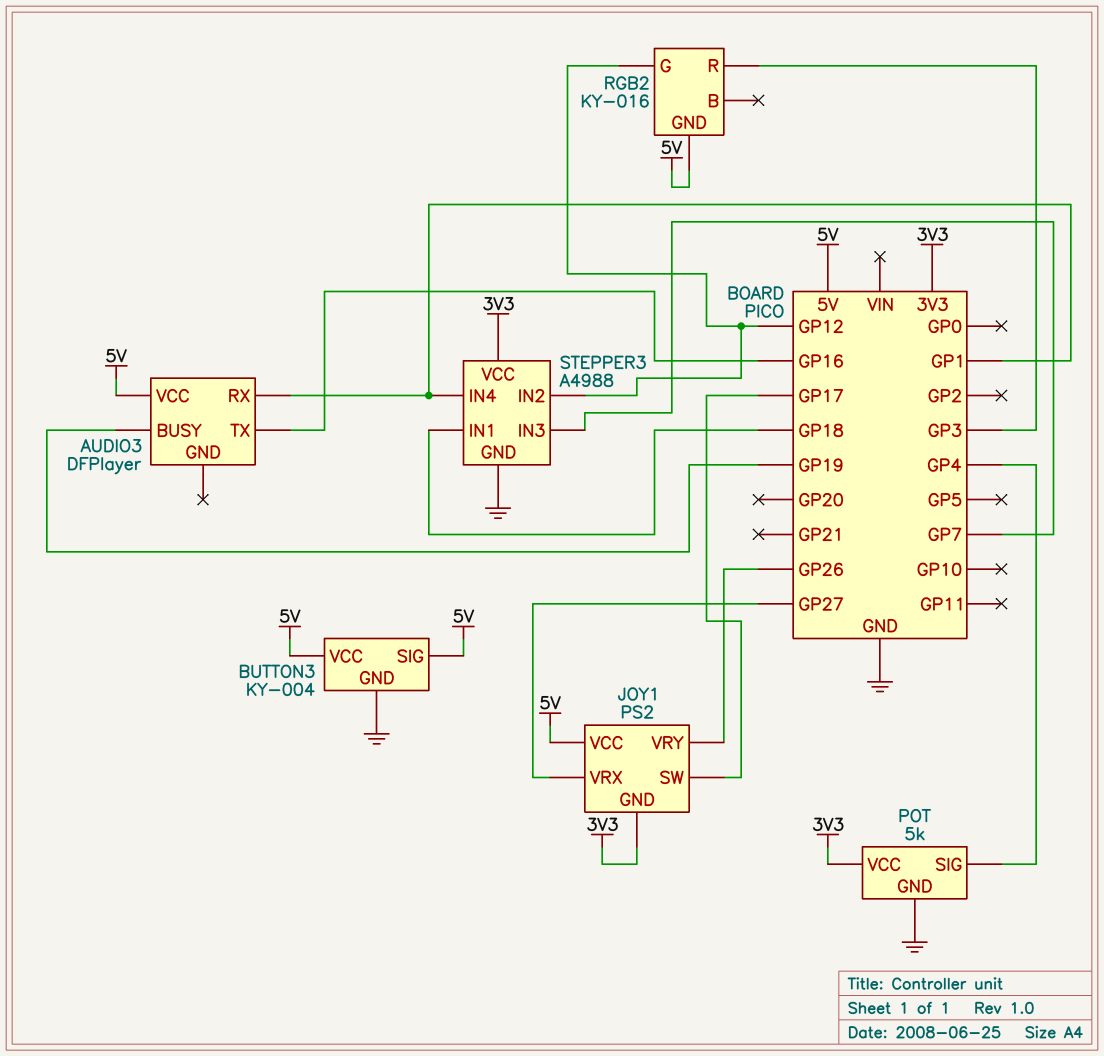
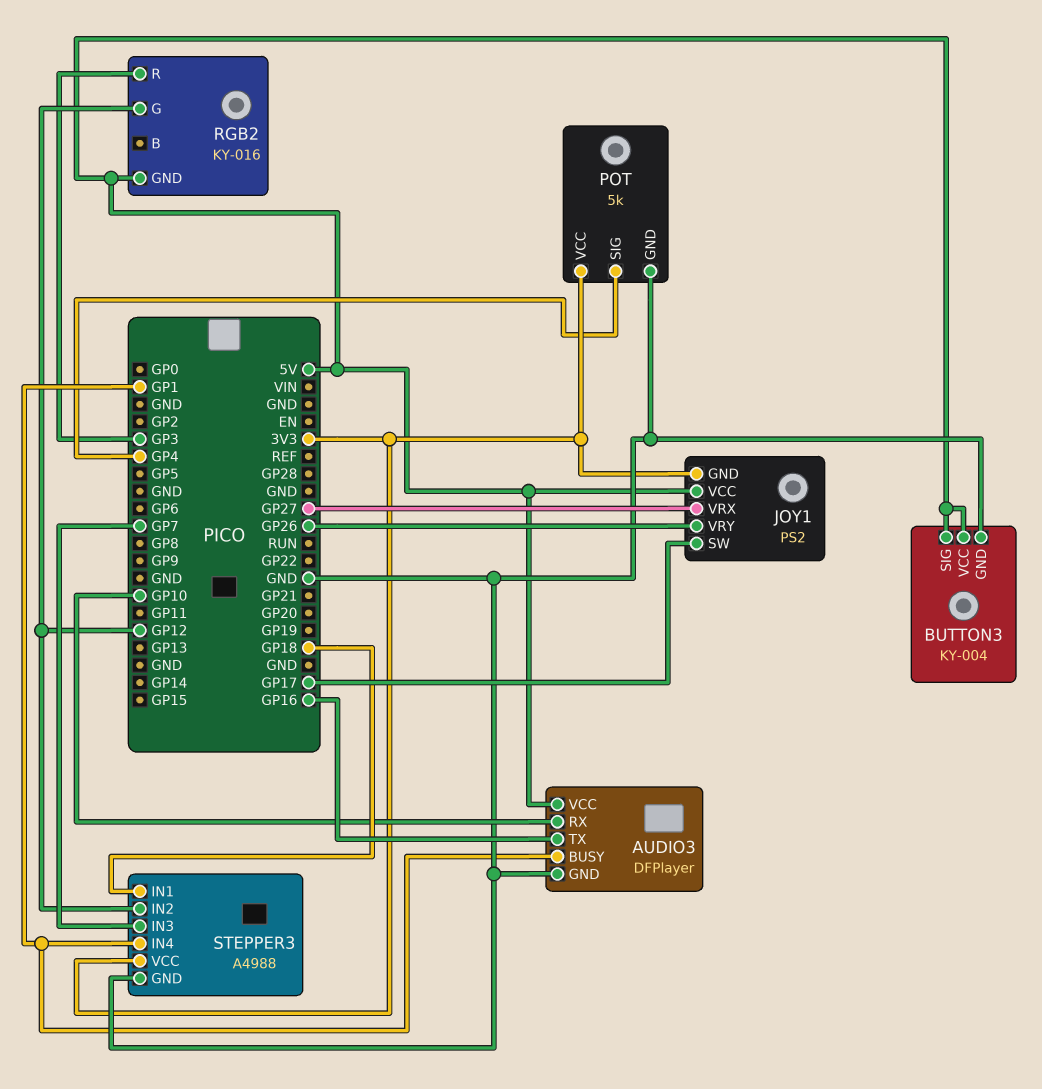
AUDIO3 pin BUSY: GP19 -> GP1
AUDIO3 pin GND: none -> GND
AUDIO3 pin RX: GP1 -> GP10

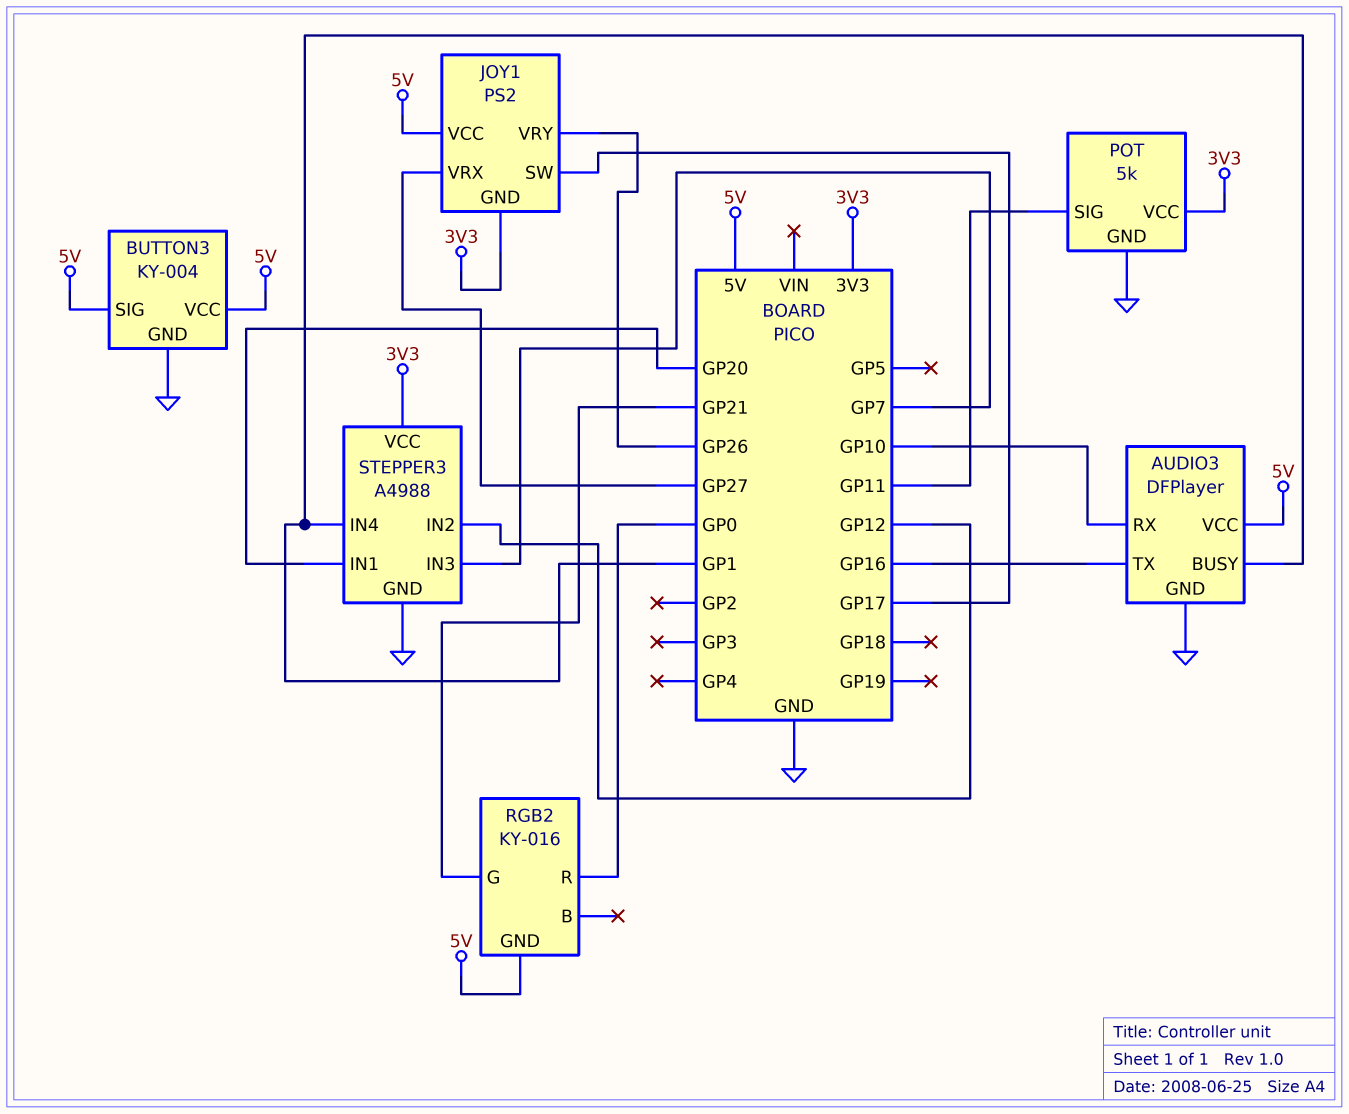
POT pin SIG: GP4 -> GP11
RGB2 pin G: GP12 -> GP21
RGB2 pin R: GP3 -> GP0
STEPPER3 pin IN1: GP18 -> GP20

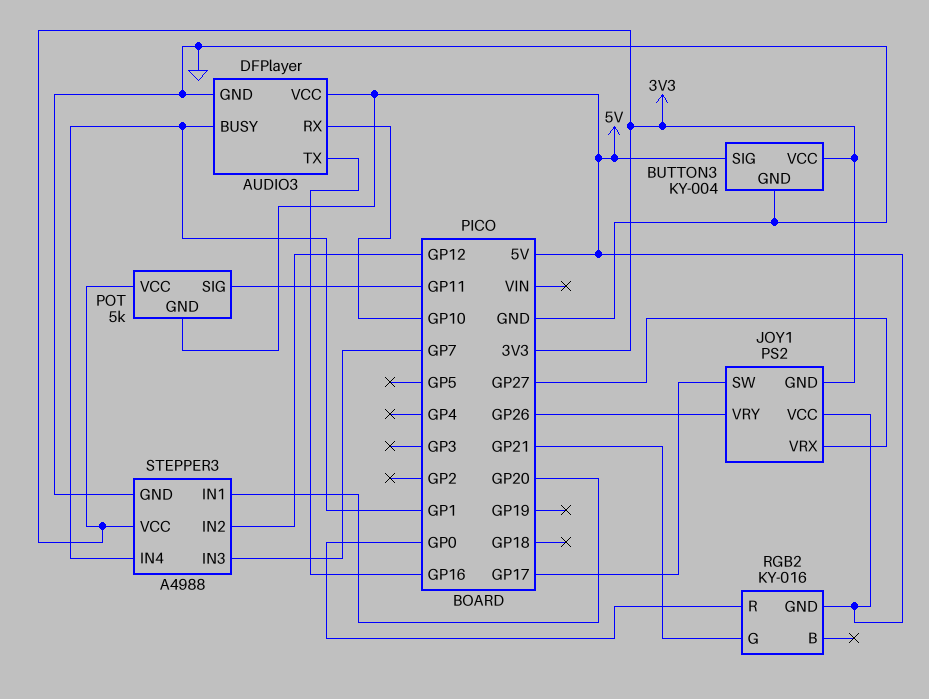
BUTTON3 pin VCC: 5V -> 3V3
POT pin GND: GND -> 5V

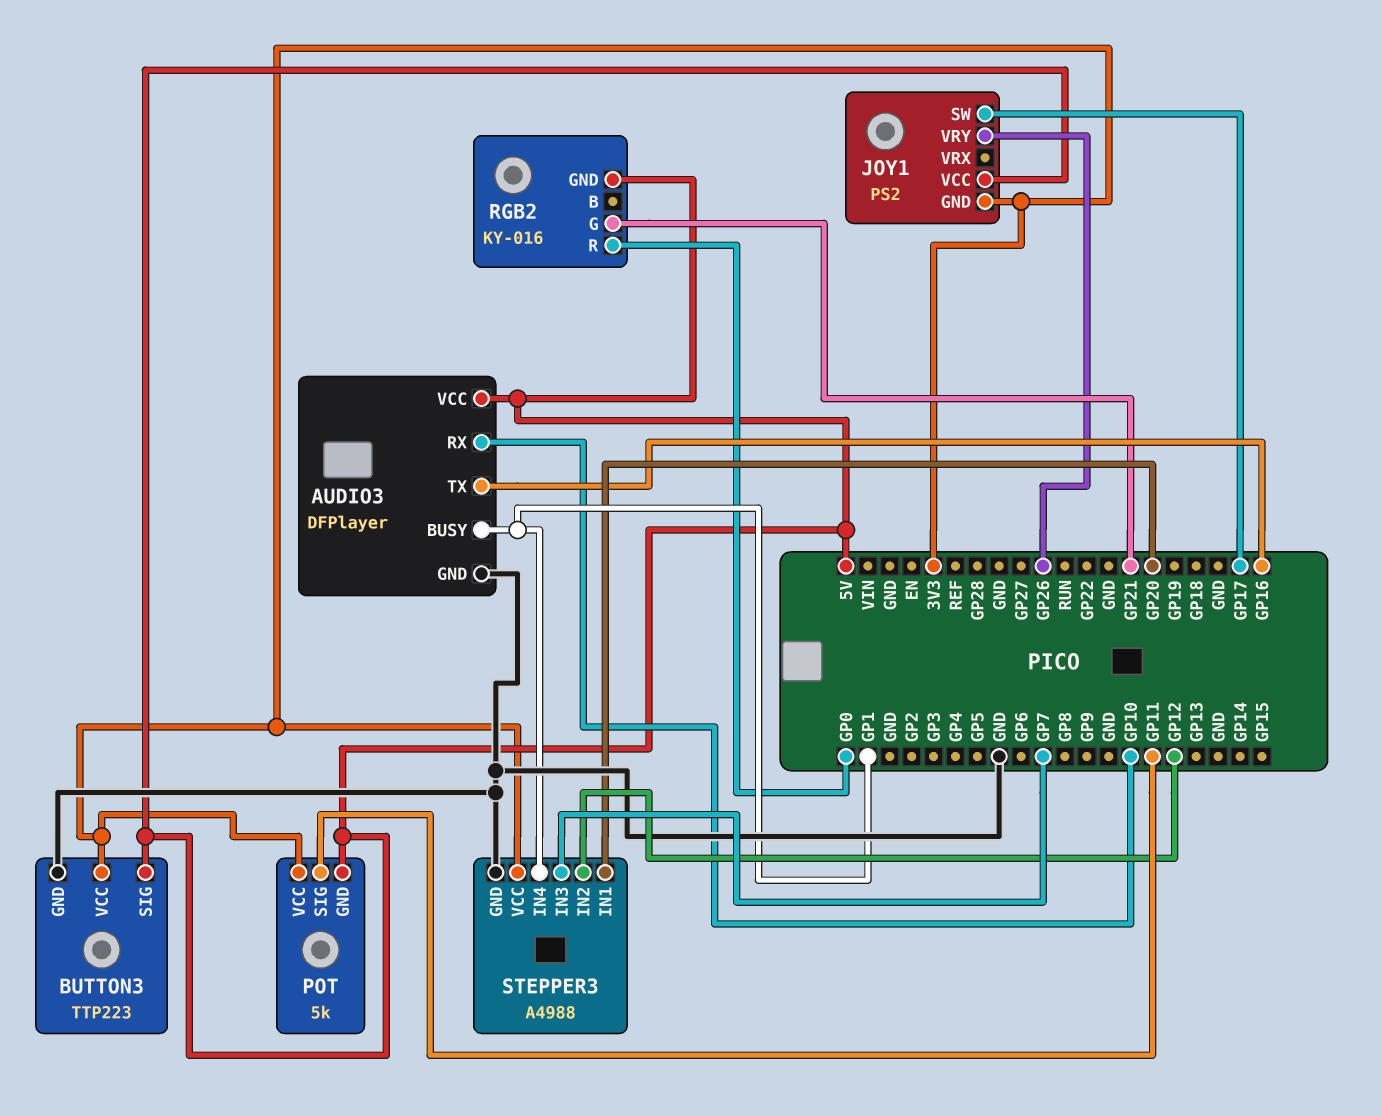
BUTTON3: KY-004 -> TTP223
JOY1 pin VRX: GP27 -> none

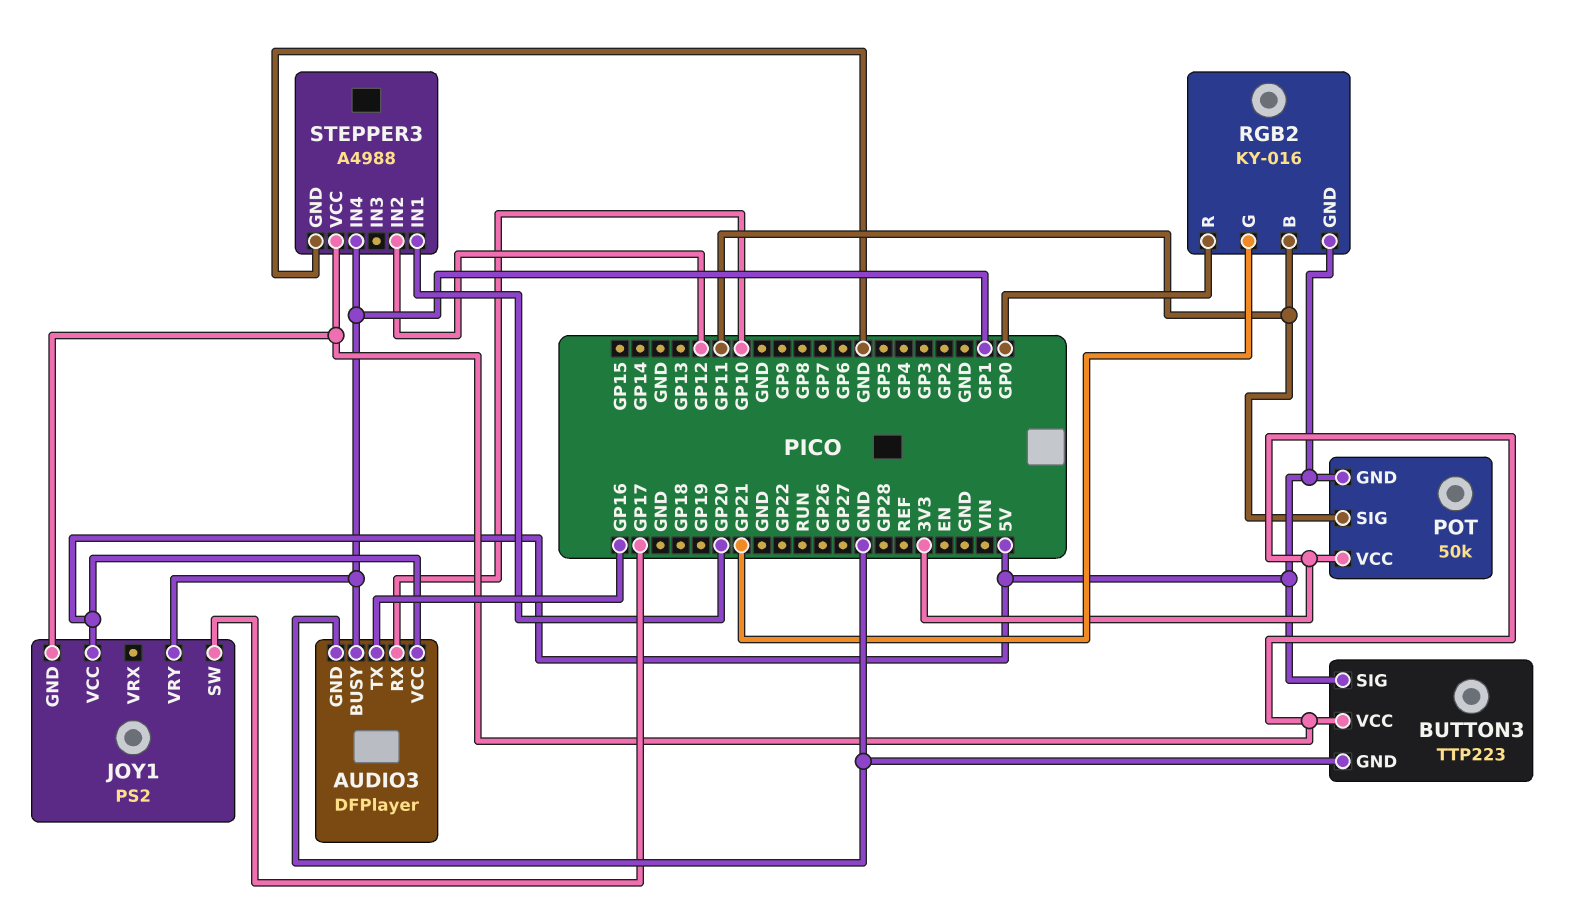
JOY1 pin VRY: GP26 -> GP1
POT: 5k -> 50k
RGB2 pin B: none -> GP11
STEPPER3 pin IN3: GP7 -> none

